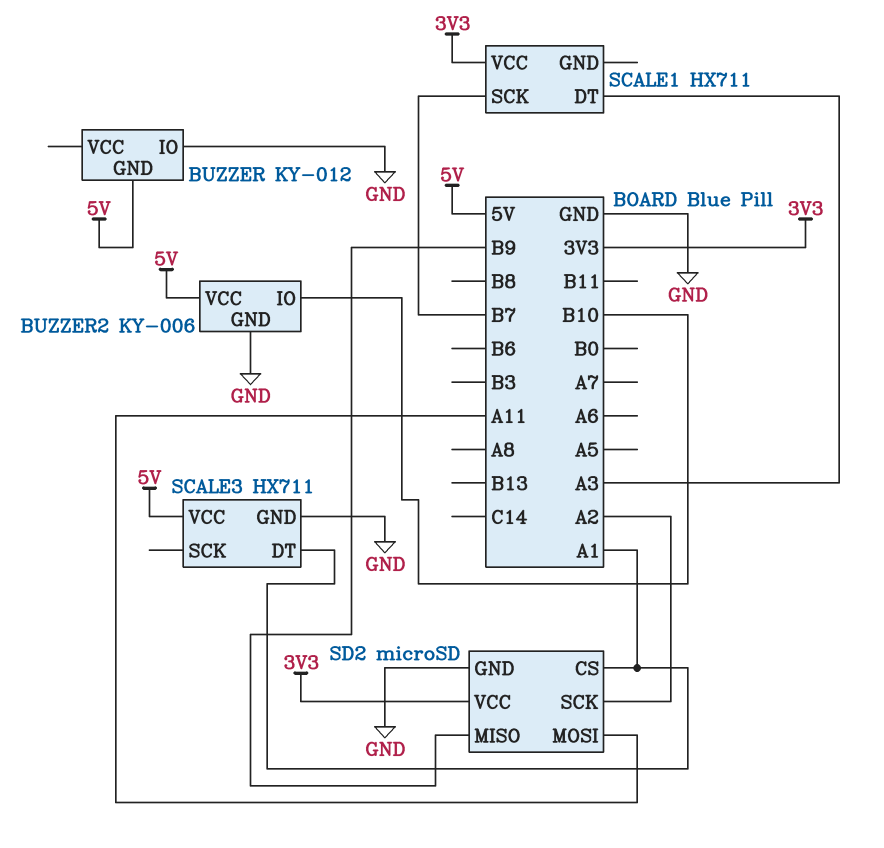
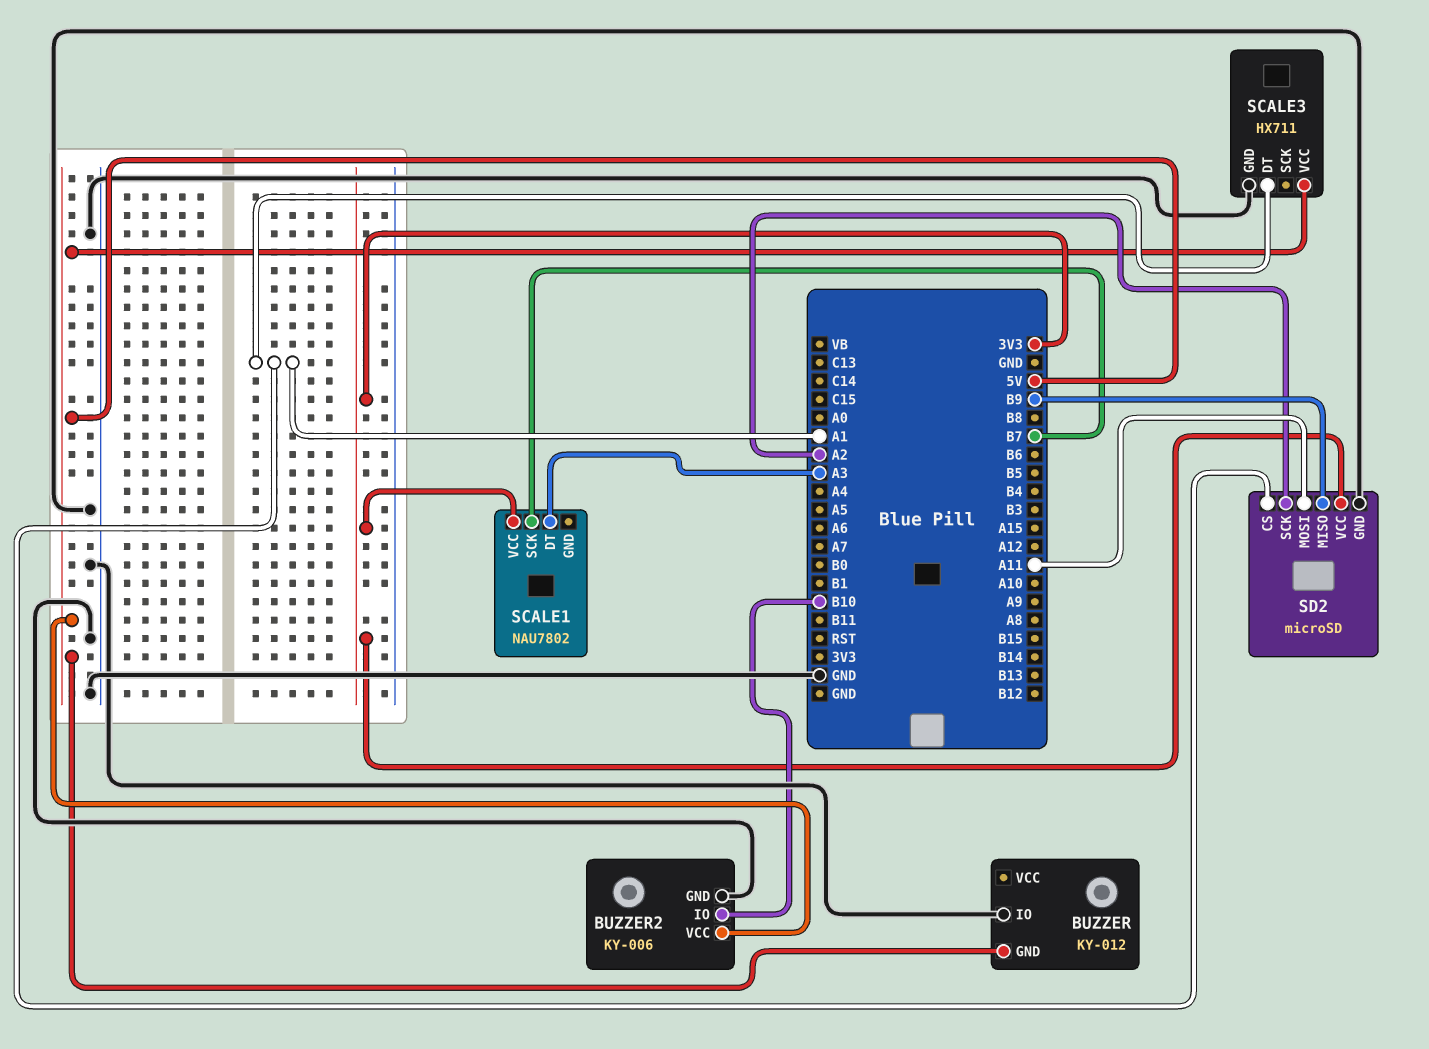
SCALE1: HX711 -> NAU7802

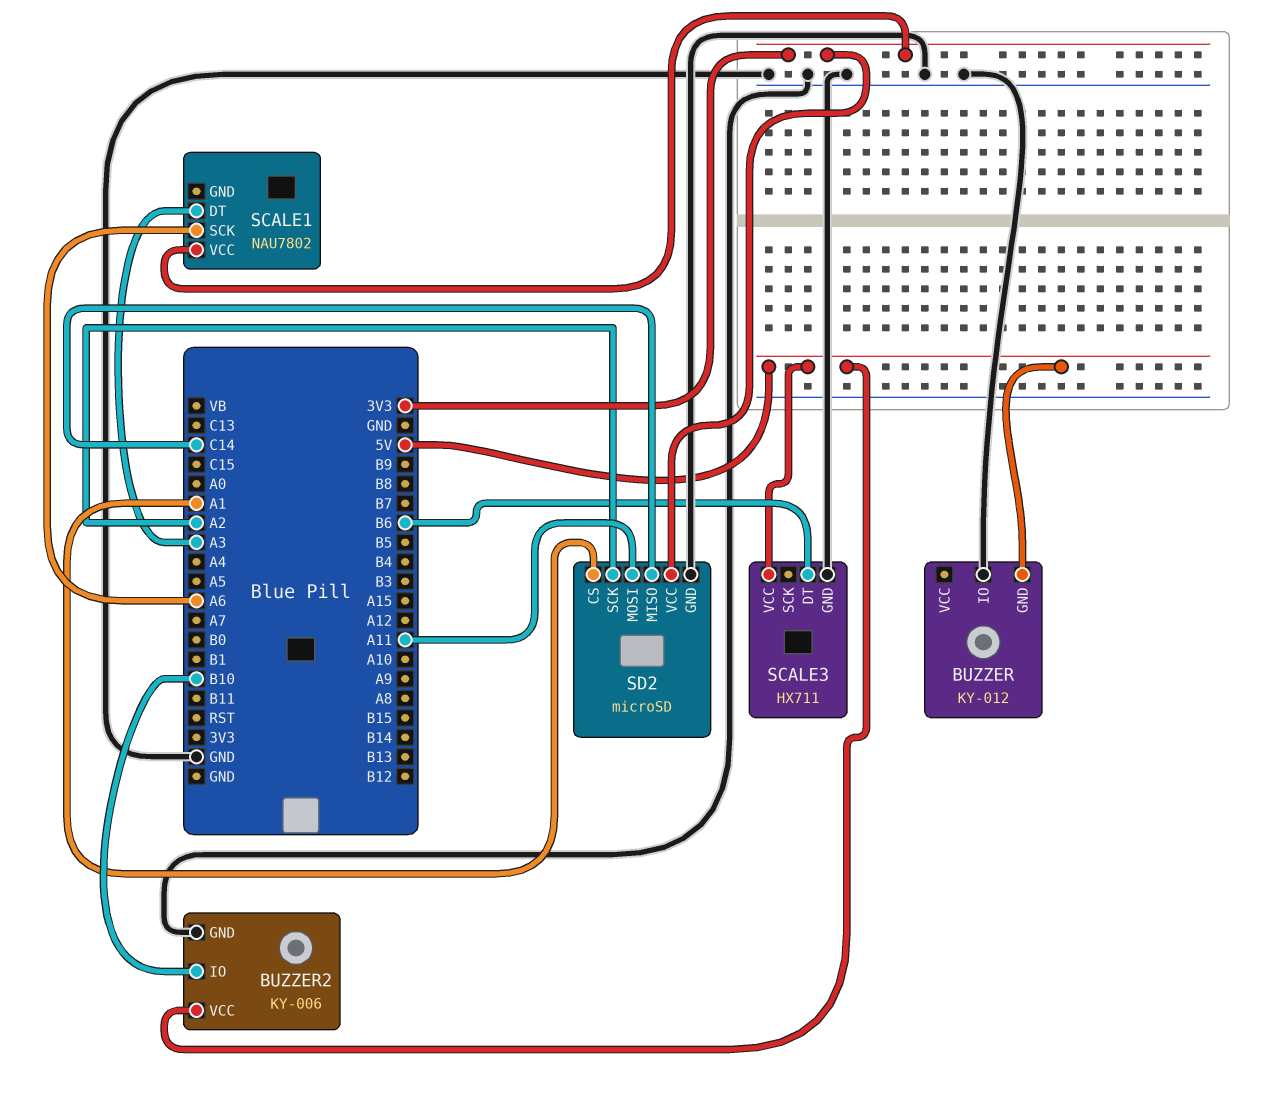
SCALE1 pin SCK: B7 -> A6
SCALE3 pin DT: A1 -> B6
SD2 pin MISO: B9 -> C14

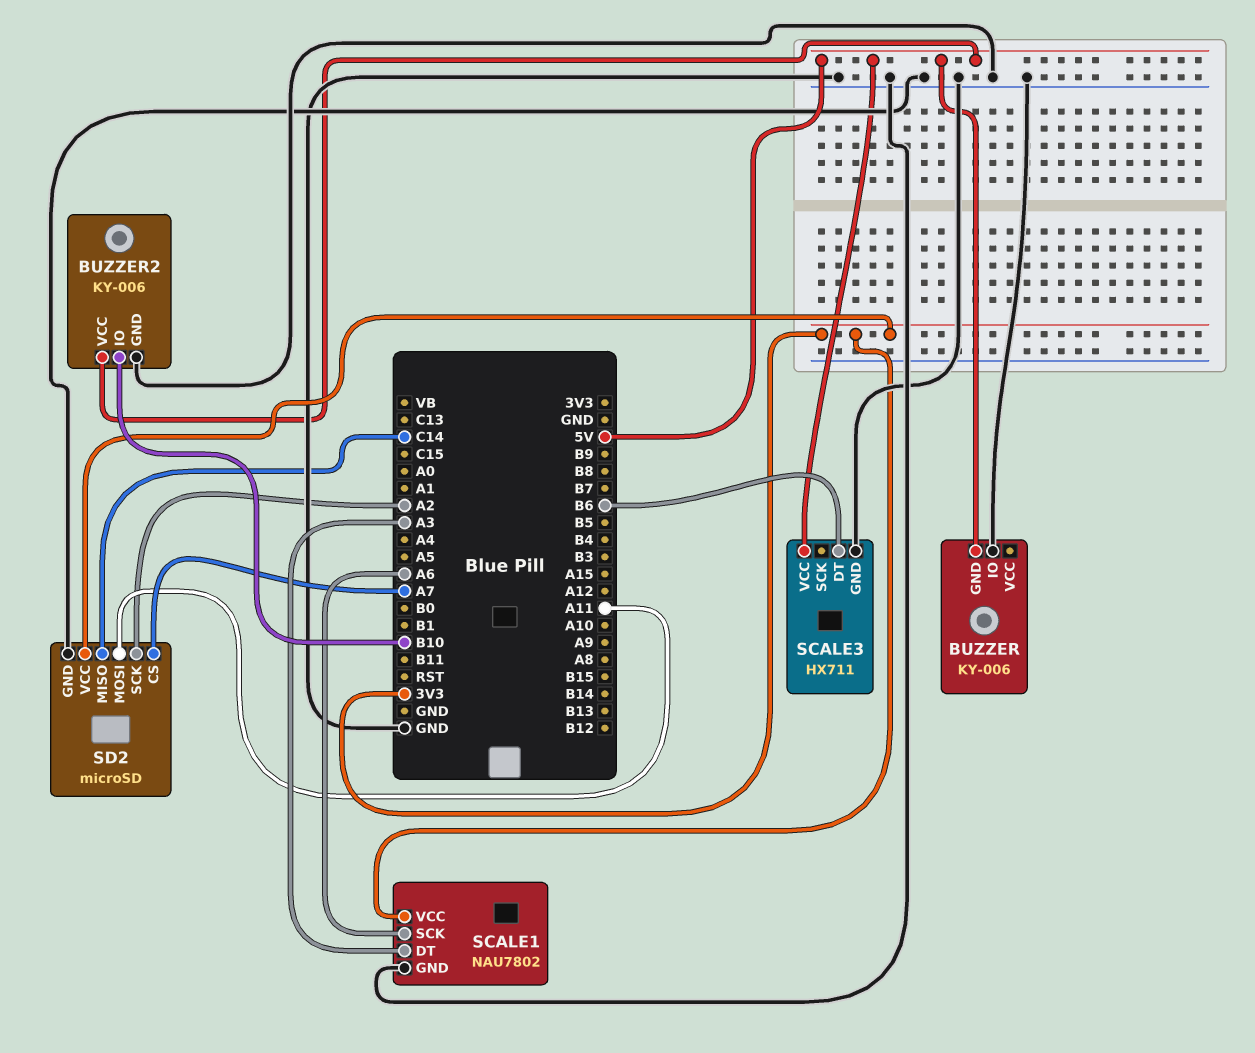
BUZZER: KY-012 -> KY-006
SCALE1 pin GND: none -> GND
SD2 pin CS: A1 -> A7

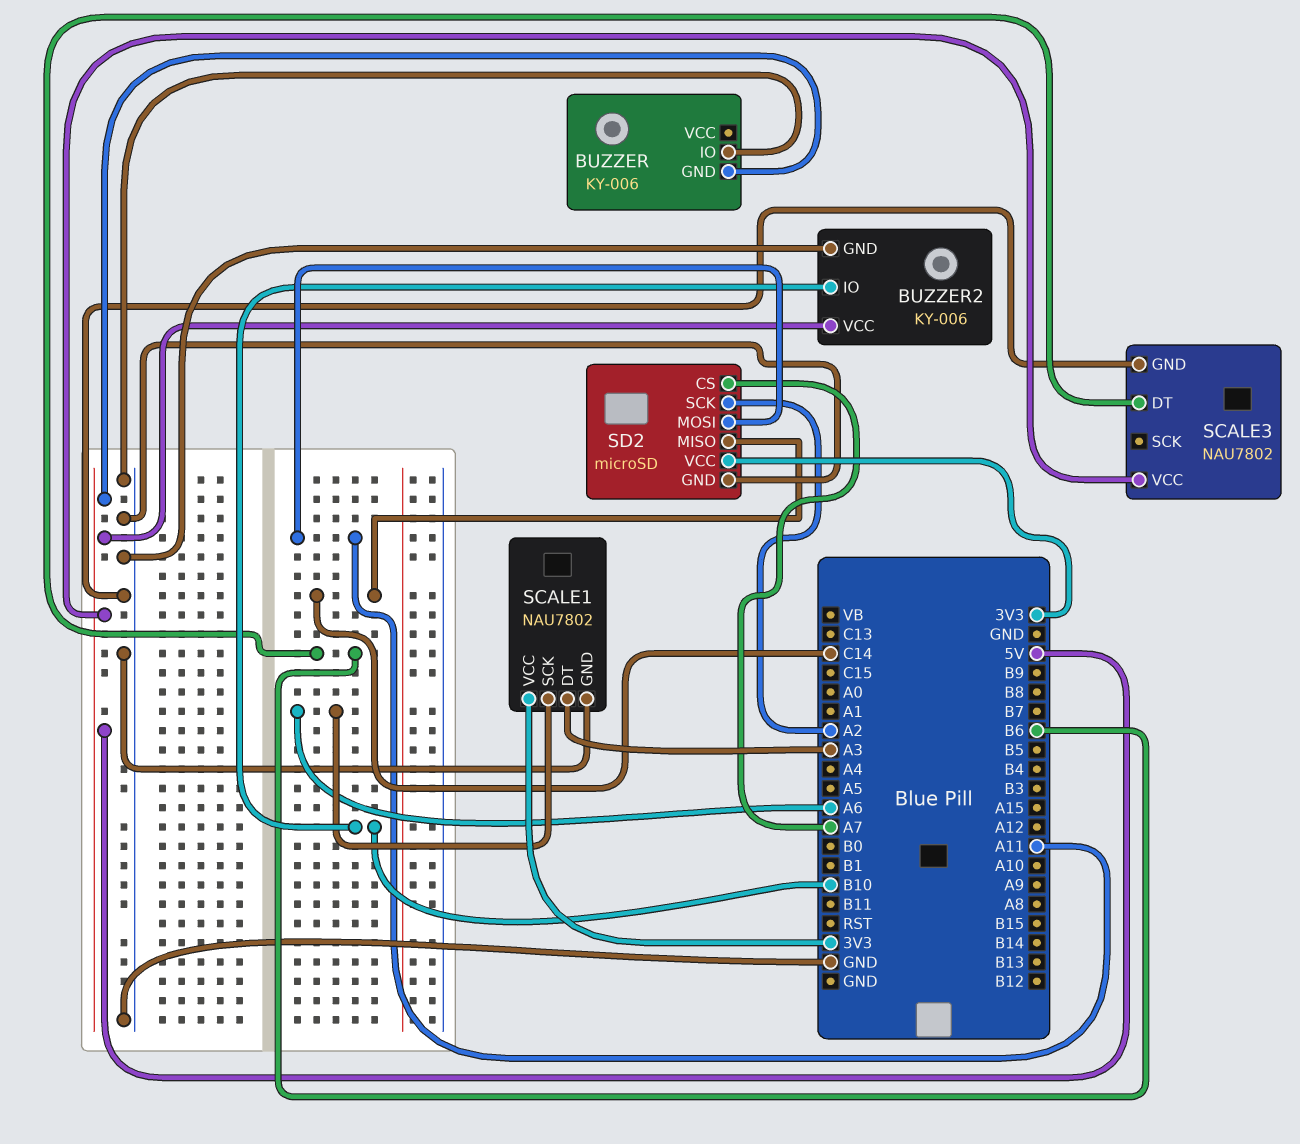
SCALE3: HX711 -> NAU7802

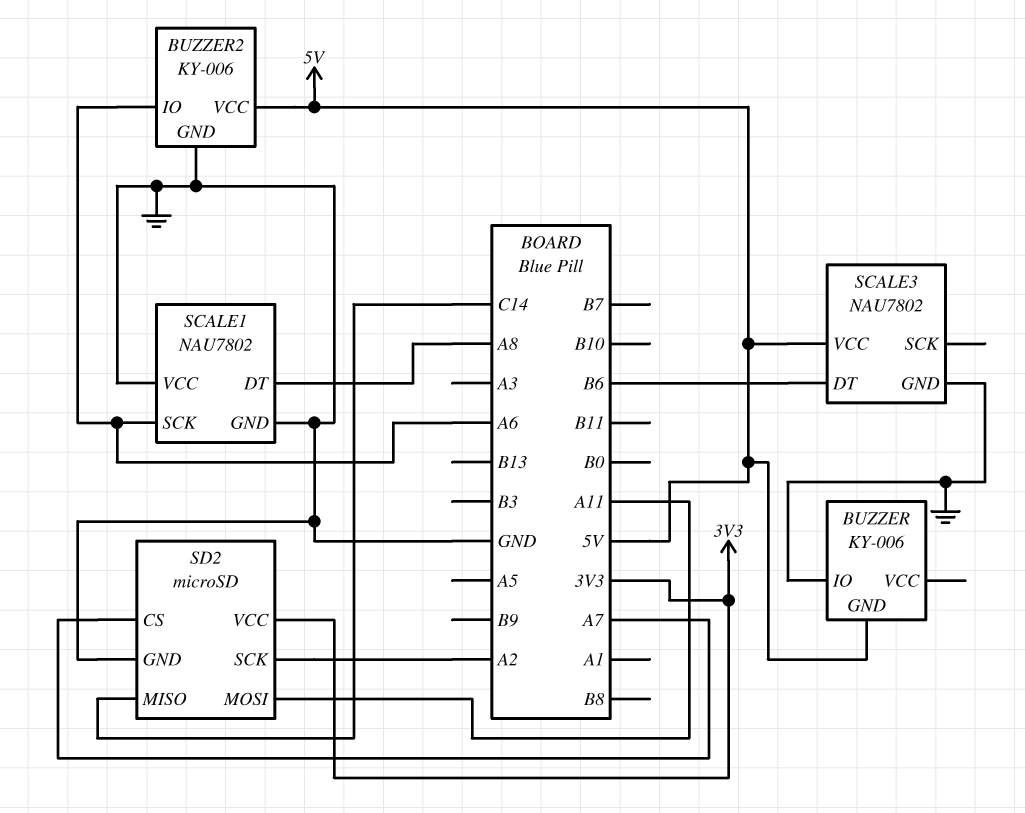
BUZZER2 pin IO: B10 -> A6
SCALE1 pin DT: A3 -> A8
SCALE1 pin VCC: 3V3 -> GND

